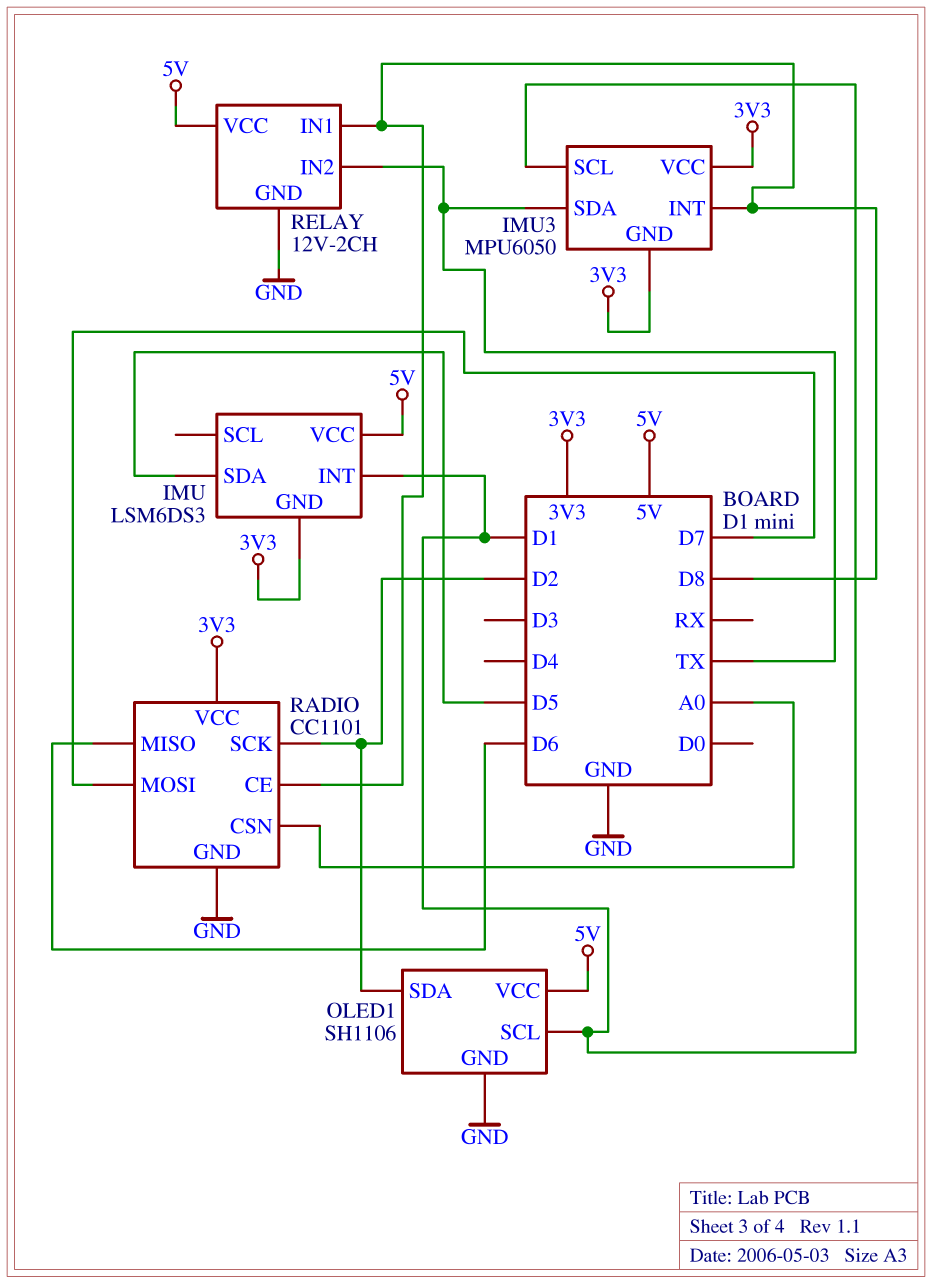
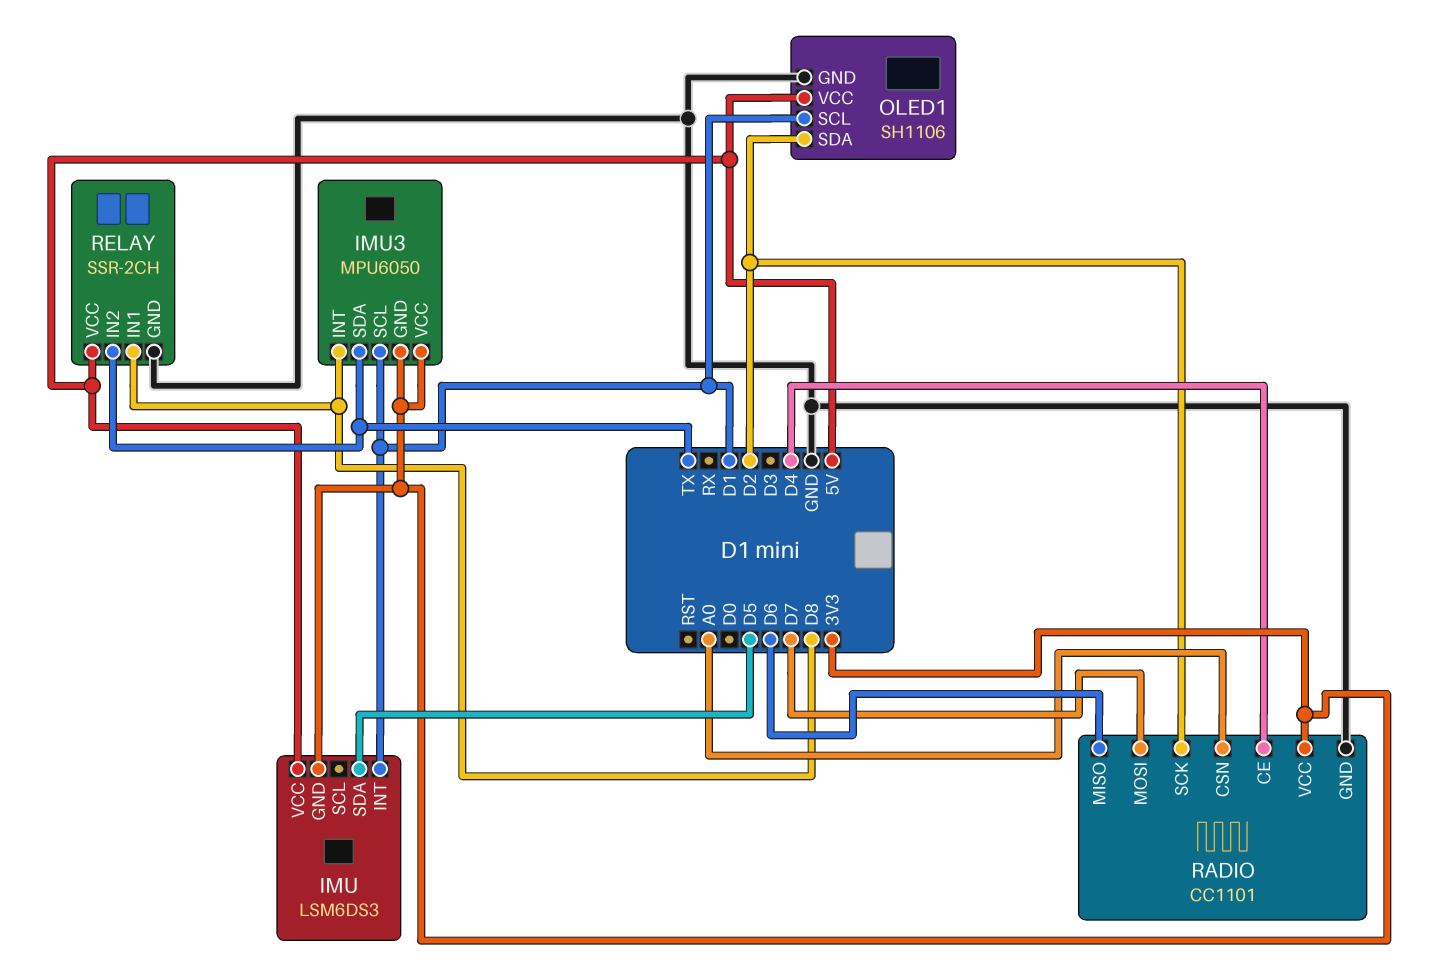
RADIO pin CE: D8 -> D4
RELAY: 12V-2CH -> SSR-2CH

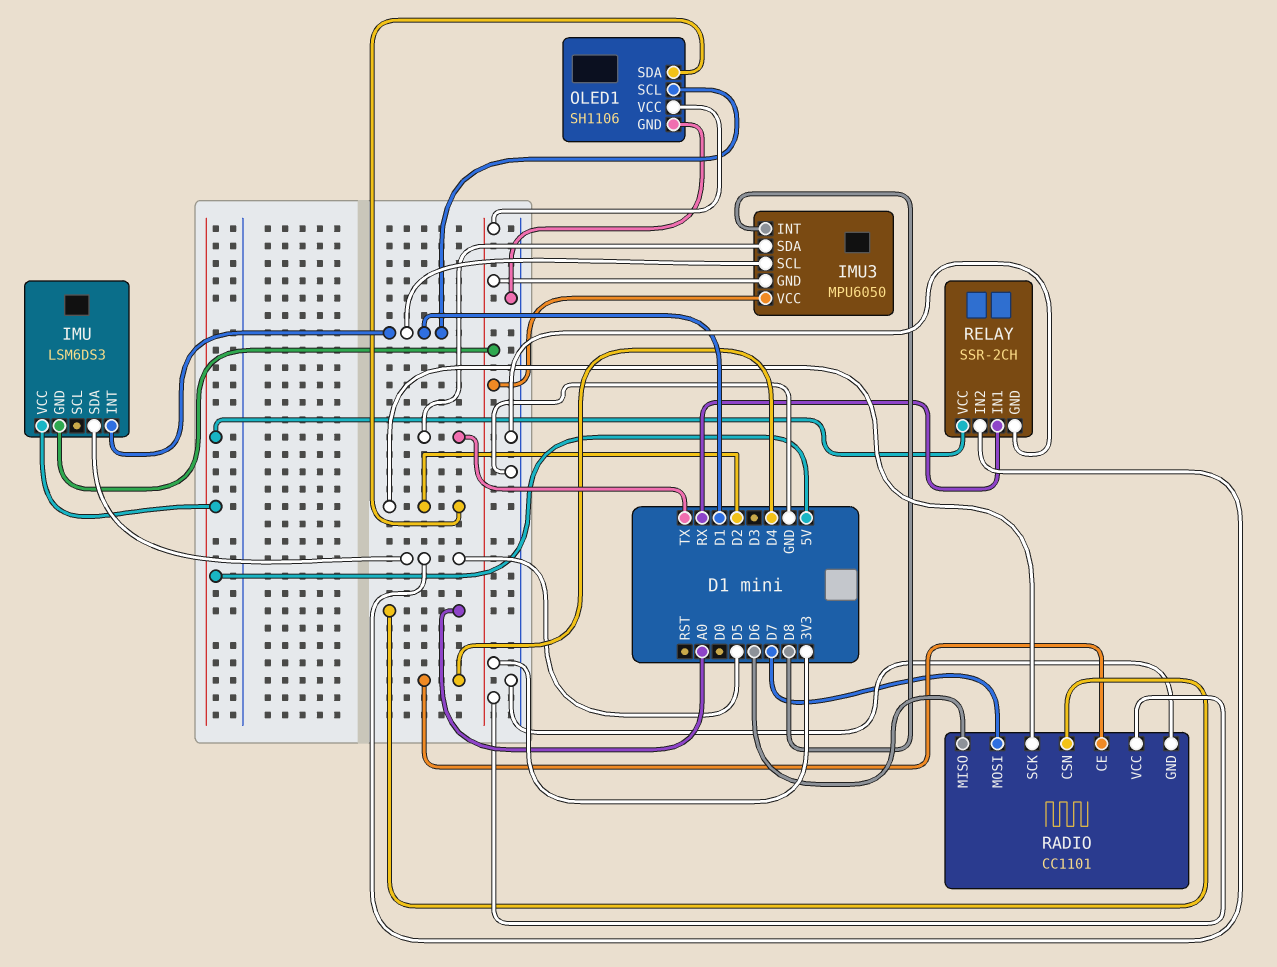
OLED1 pin VCC: 5V -> 3V3
RELAY pin IN1: D8 -> RX
RELAY pin IN2: TX -> D5

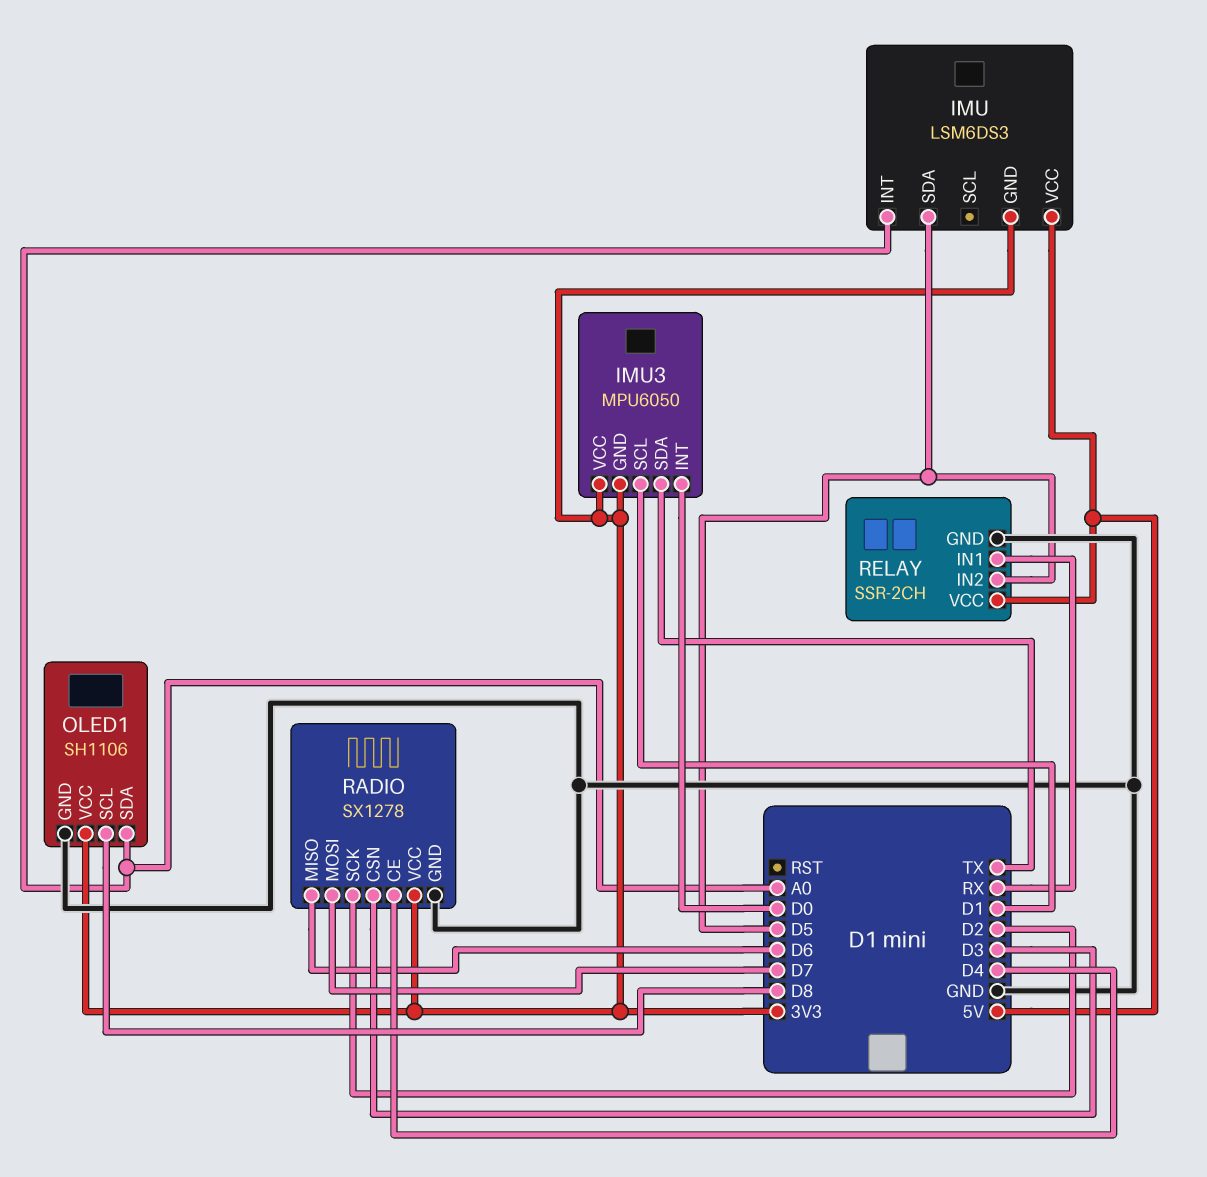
IMU pin INT: D1 -> A0
IMU3 pin INT: D8 -> D0
OLED1 pin SCL: D1 -> D8
OLED1 pin SDA: D2 -> A0
RADIO: CC1101 -> SX1278
RADIO pin CSN: A0 -> D3

